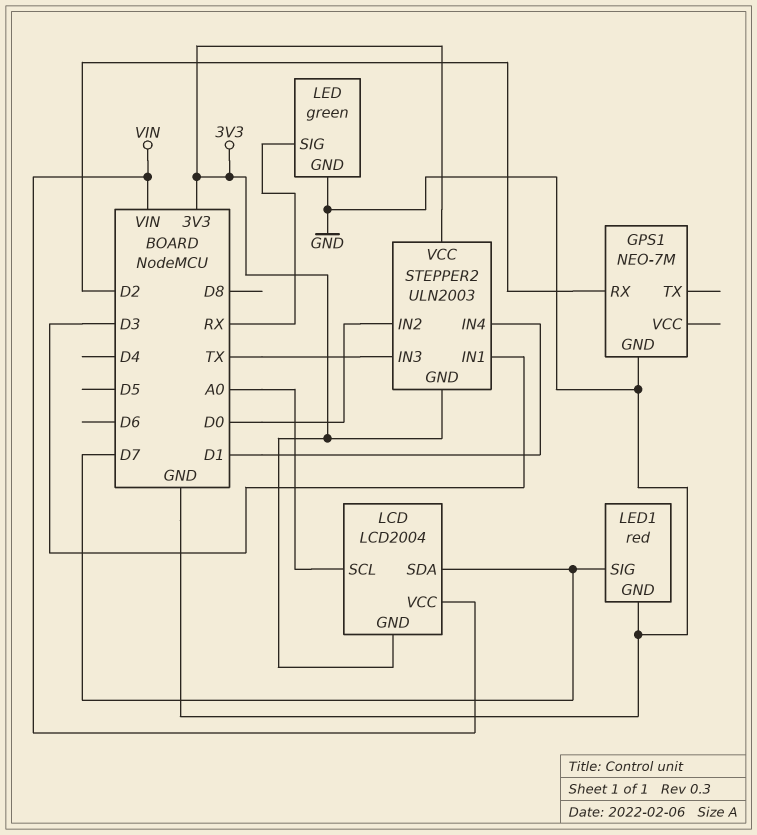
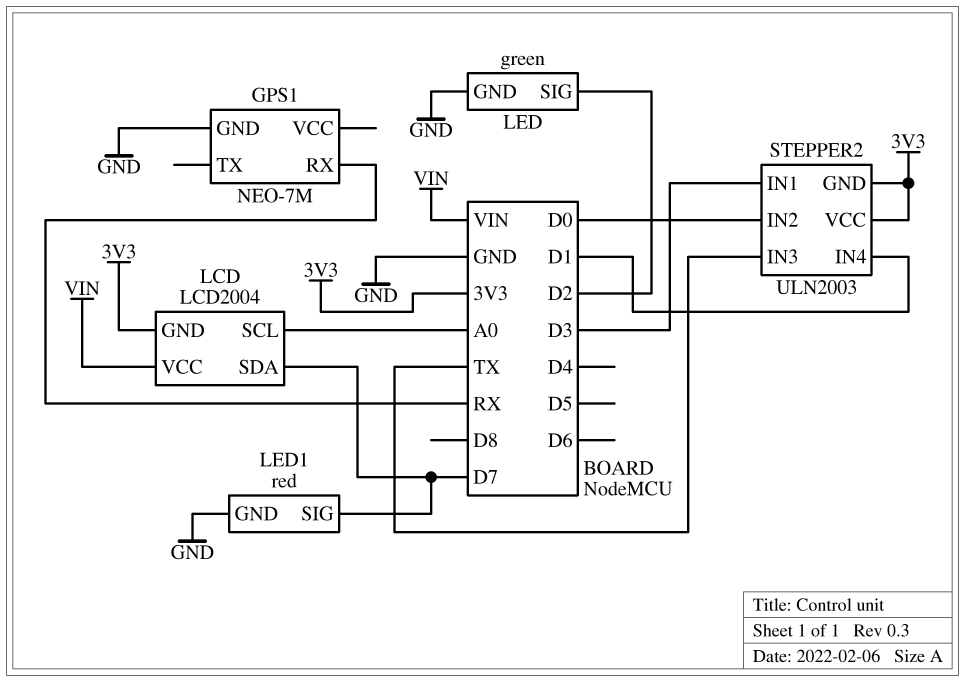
GPS1 pin RX: D2 -> RX
LED pin SIG: RX -> D2

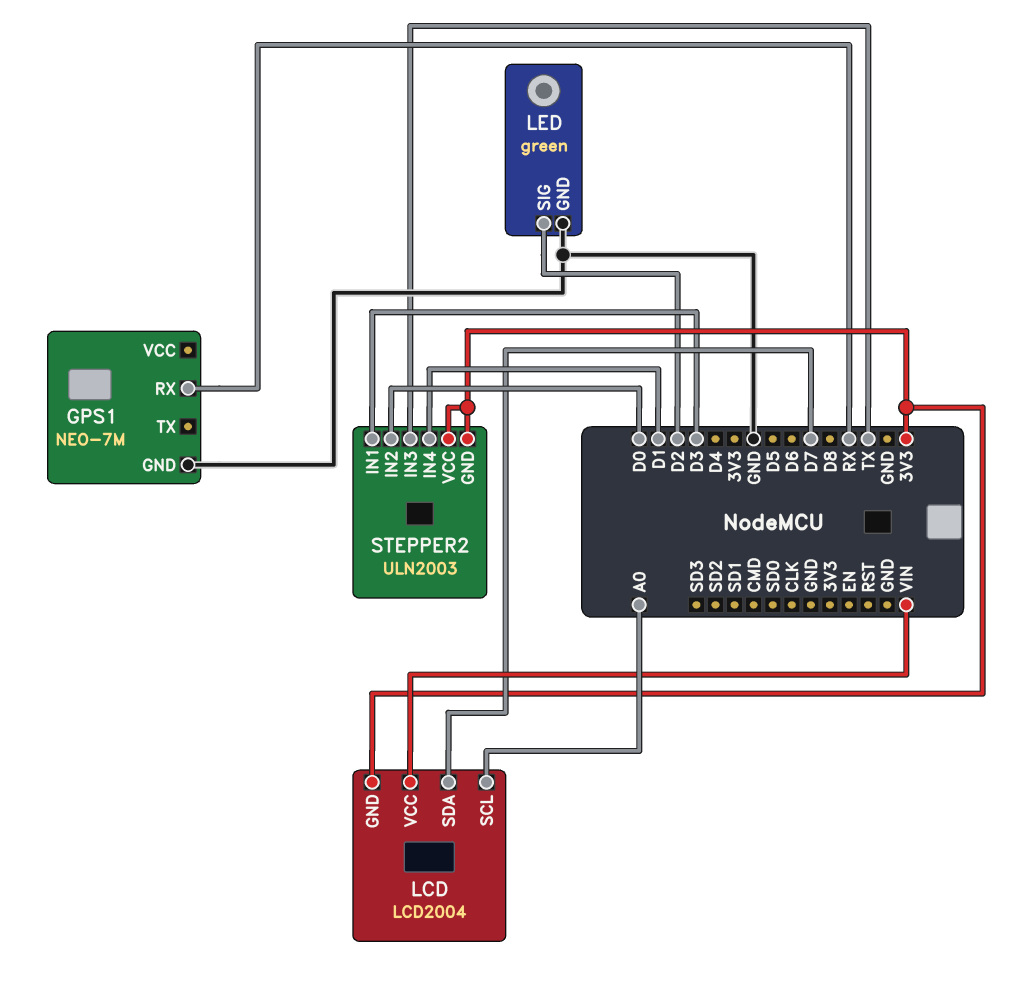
LED1: red -> none
LED1 pin GND: GND -> none
LED1 pin SIG: D7 -> none

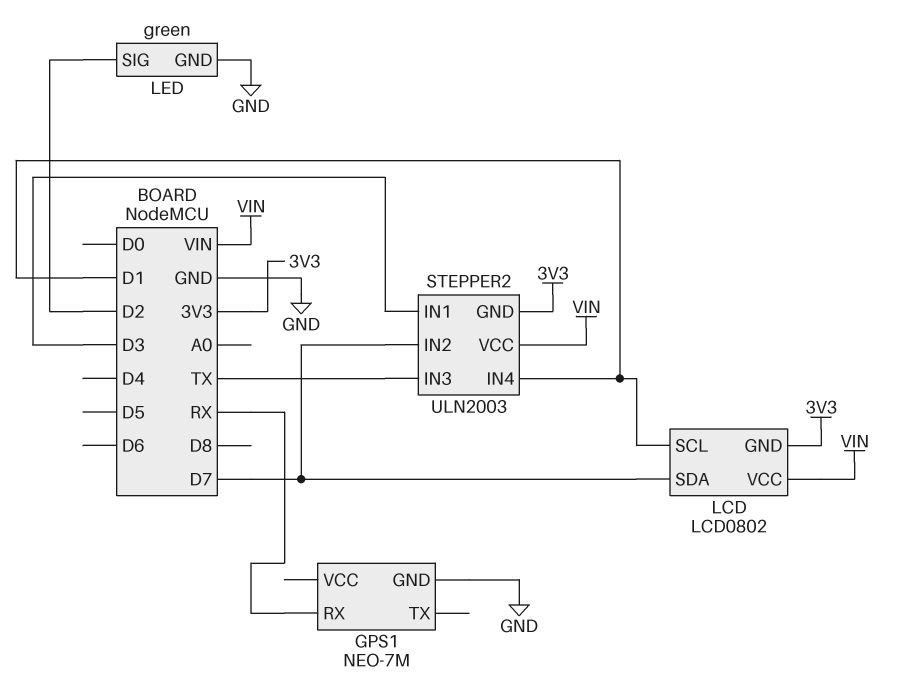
LCD: LCD2004 -> LCD0802
LCD pin SCL: A0 -> D1
STEPPER2 pin IN2: D0 -> D7
STEPPER2 pin VCC: 3V3 -> VIN

